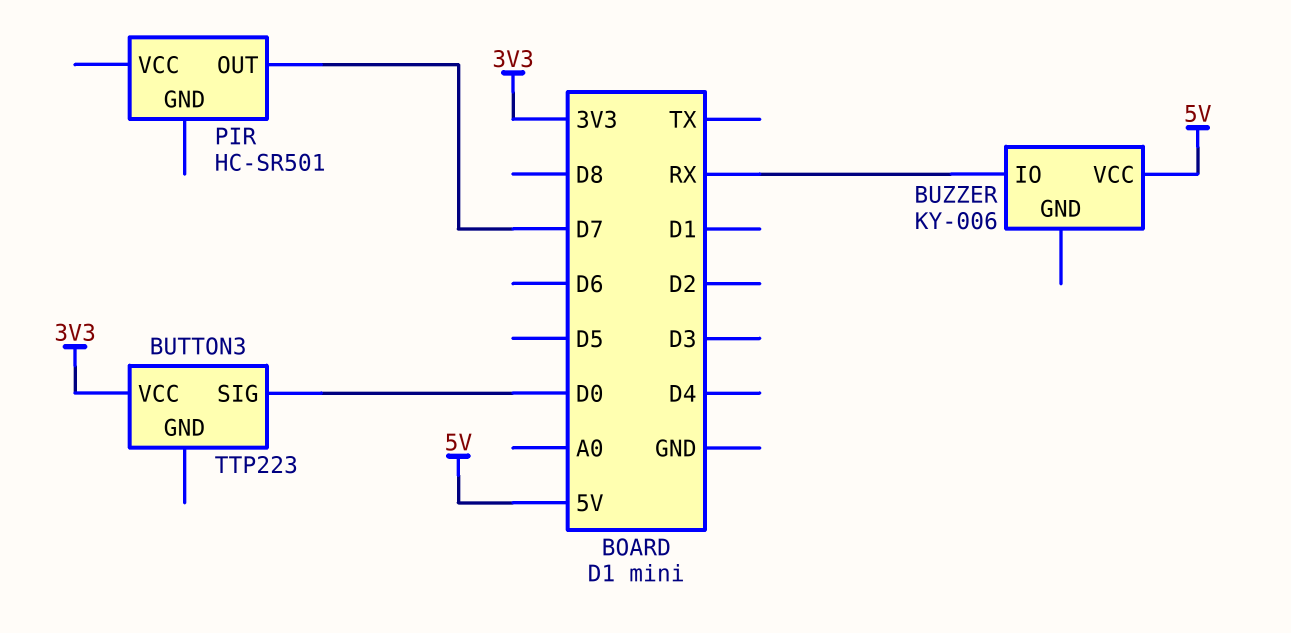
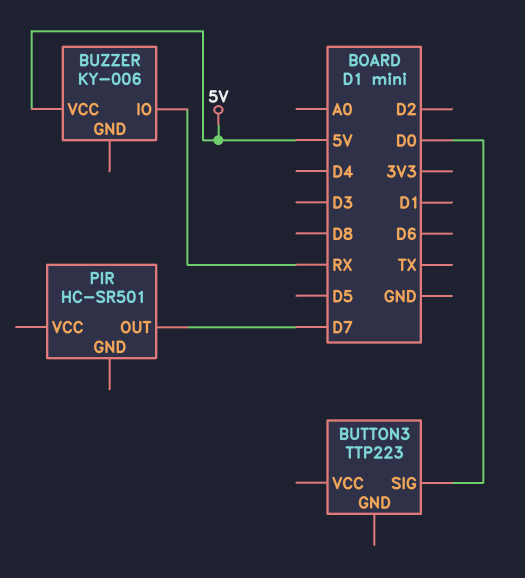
BUTTON3 pin VCC: 3V3 -> none

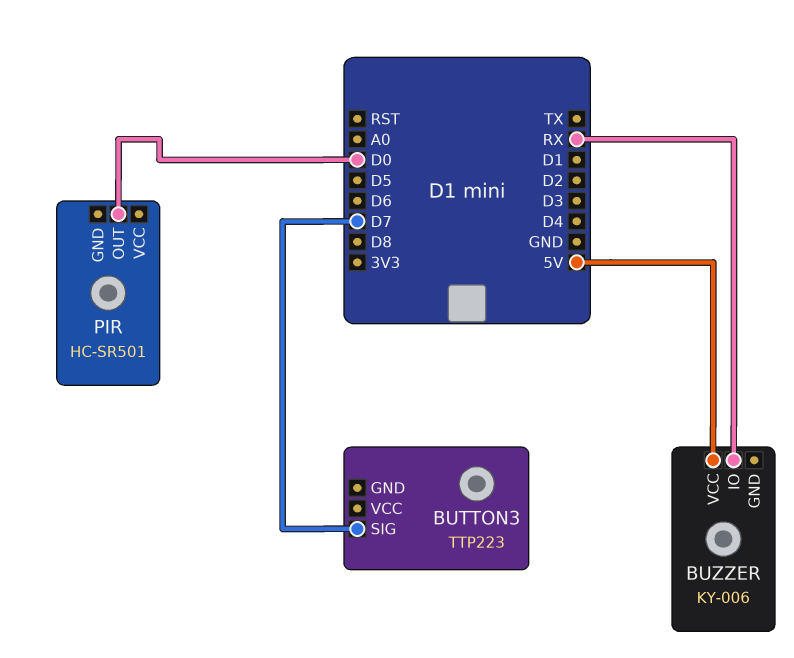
BUTTON3 pin SIG: D0 -> D7
PIR pin OUT: D7 -> D0

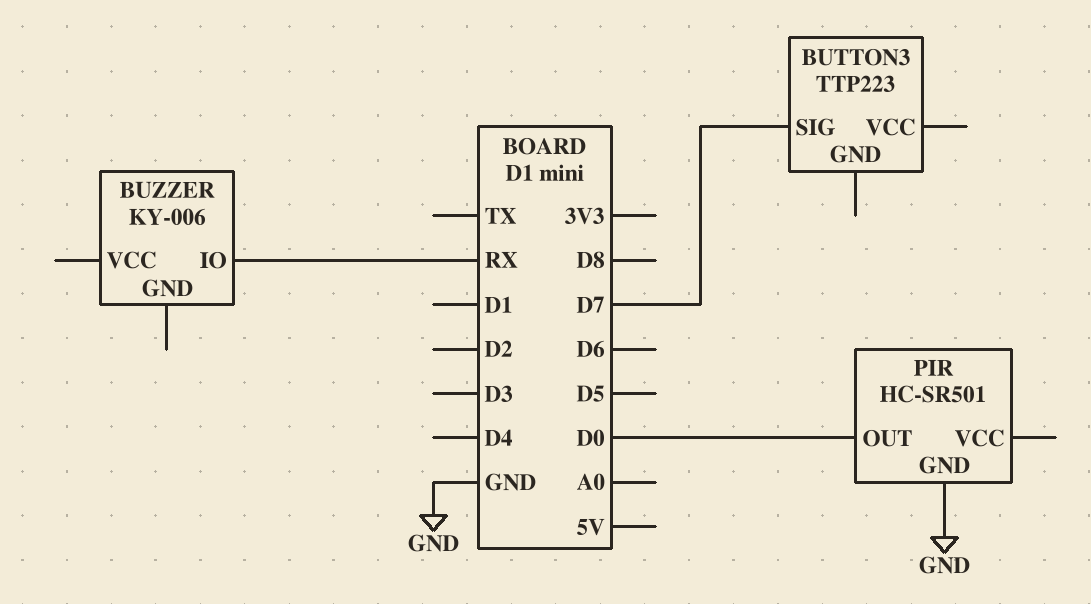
BUZZER pin VCC: 5V -> none
PIR pin GND: none -> GND

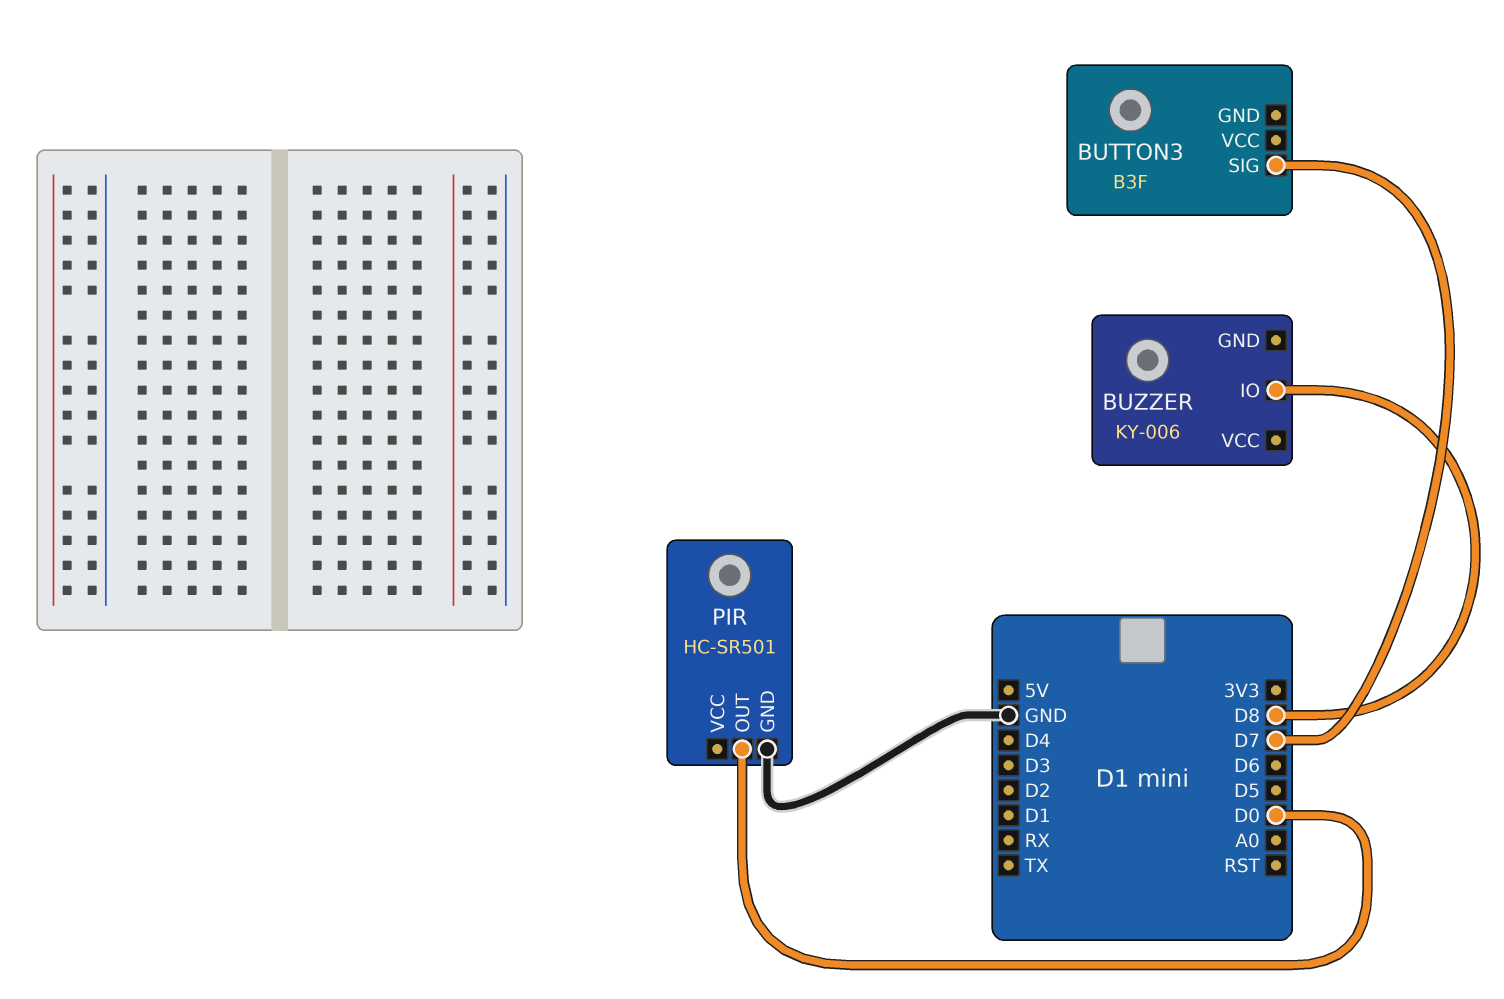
BUTTON3: TTP223 -> B3F
BUZZER pin IO: RX -> D8

